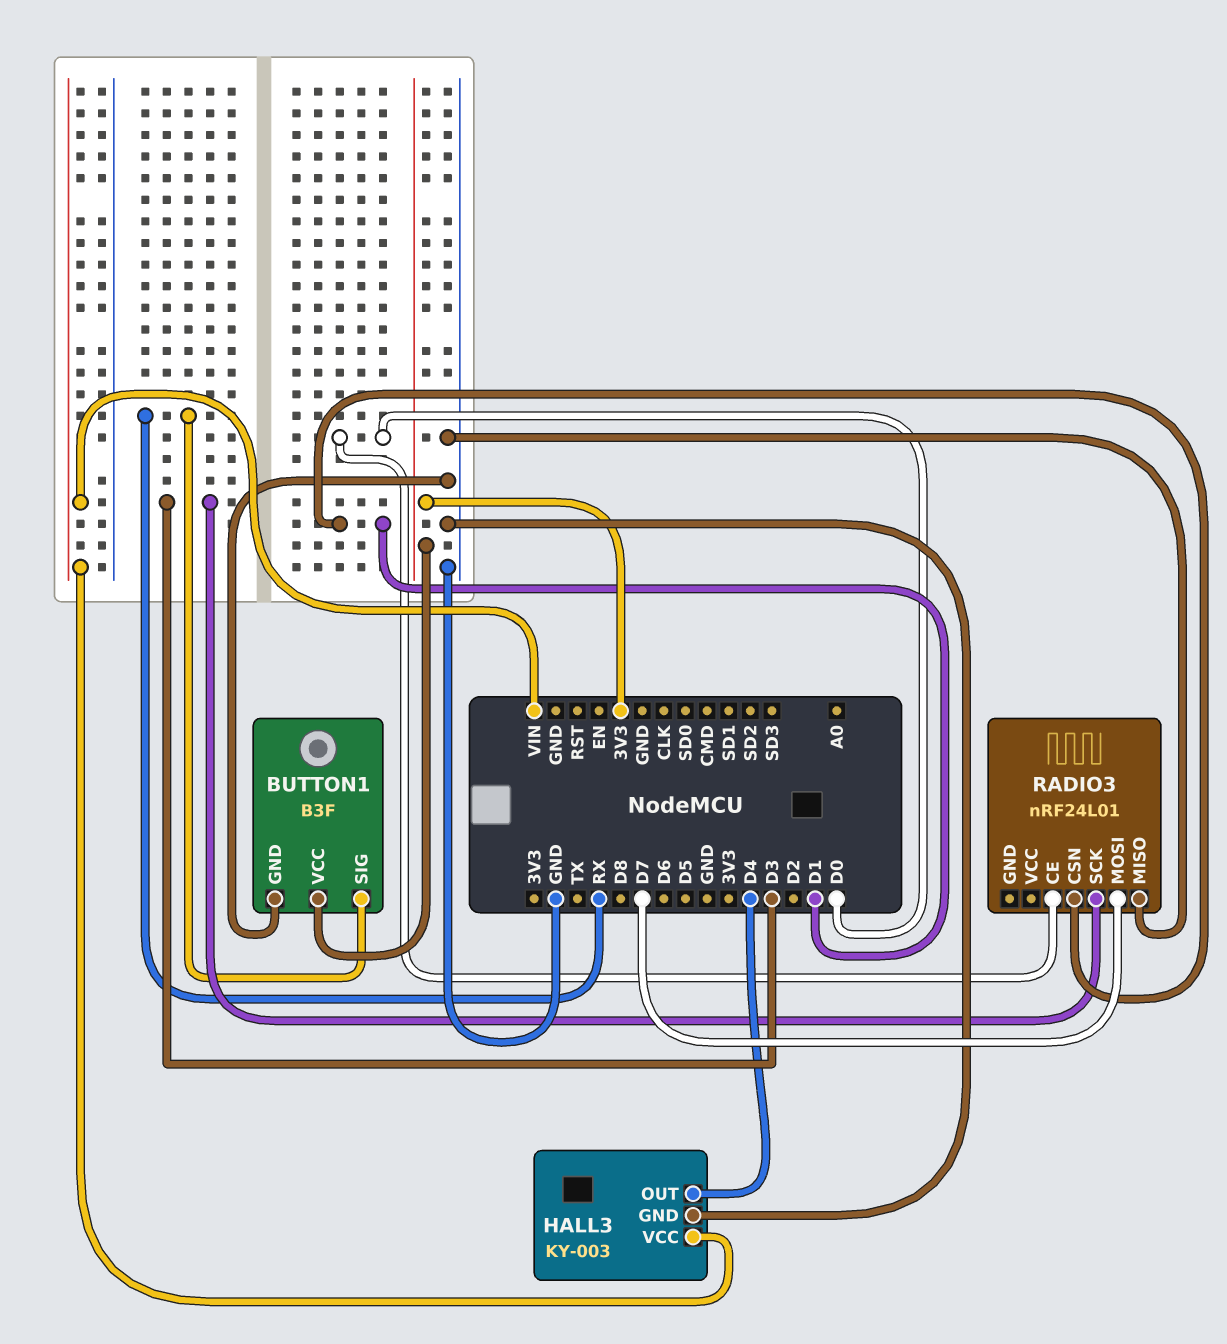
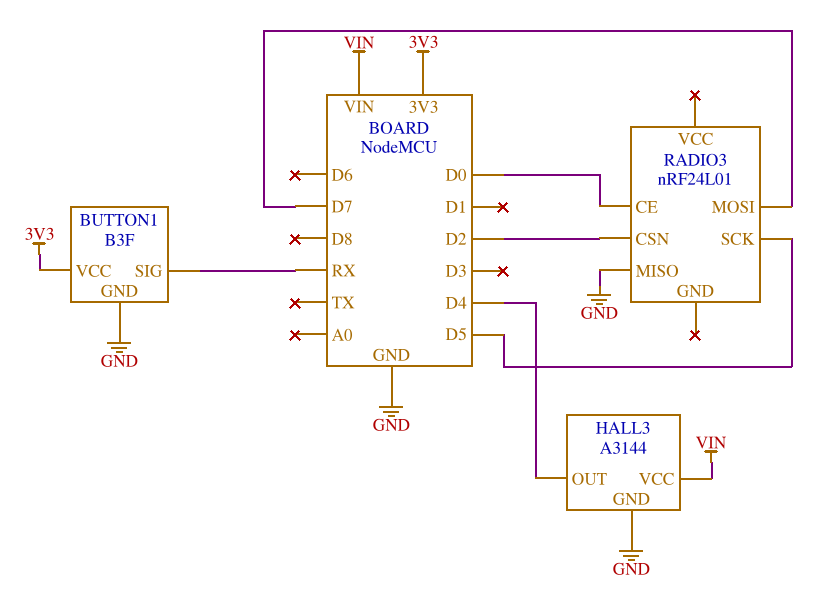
HALL3: KY-003 -> A3144
RADIO3 pin CSN: D1 -> D2
RADIO3 pin SCK: D3 -> D5

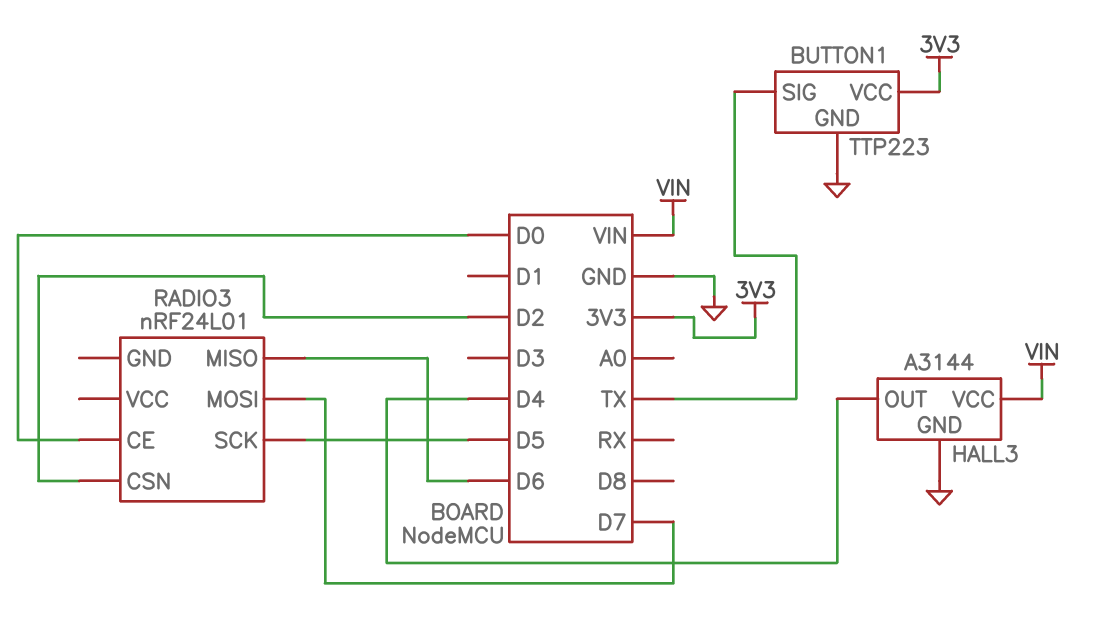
BUTTON1: B3F -> TTP223
BUTTON1 pin SIG: RX -> TX
RADIO3 pin MISO: GND -> D6

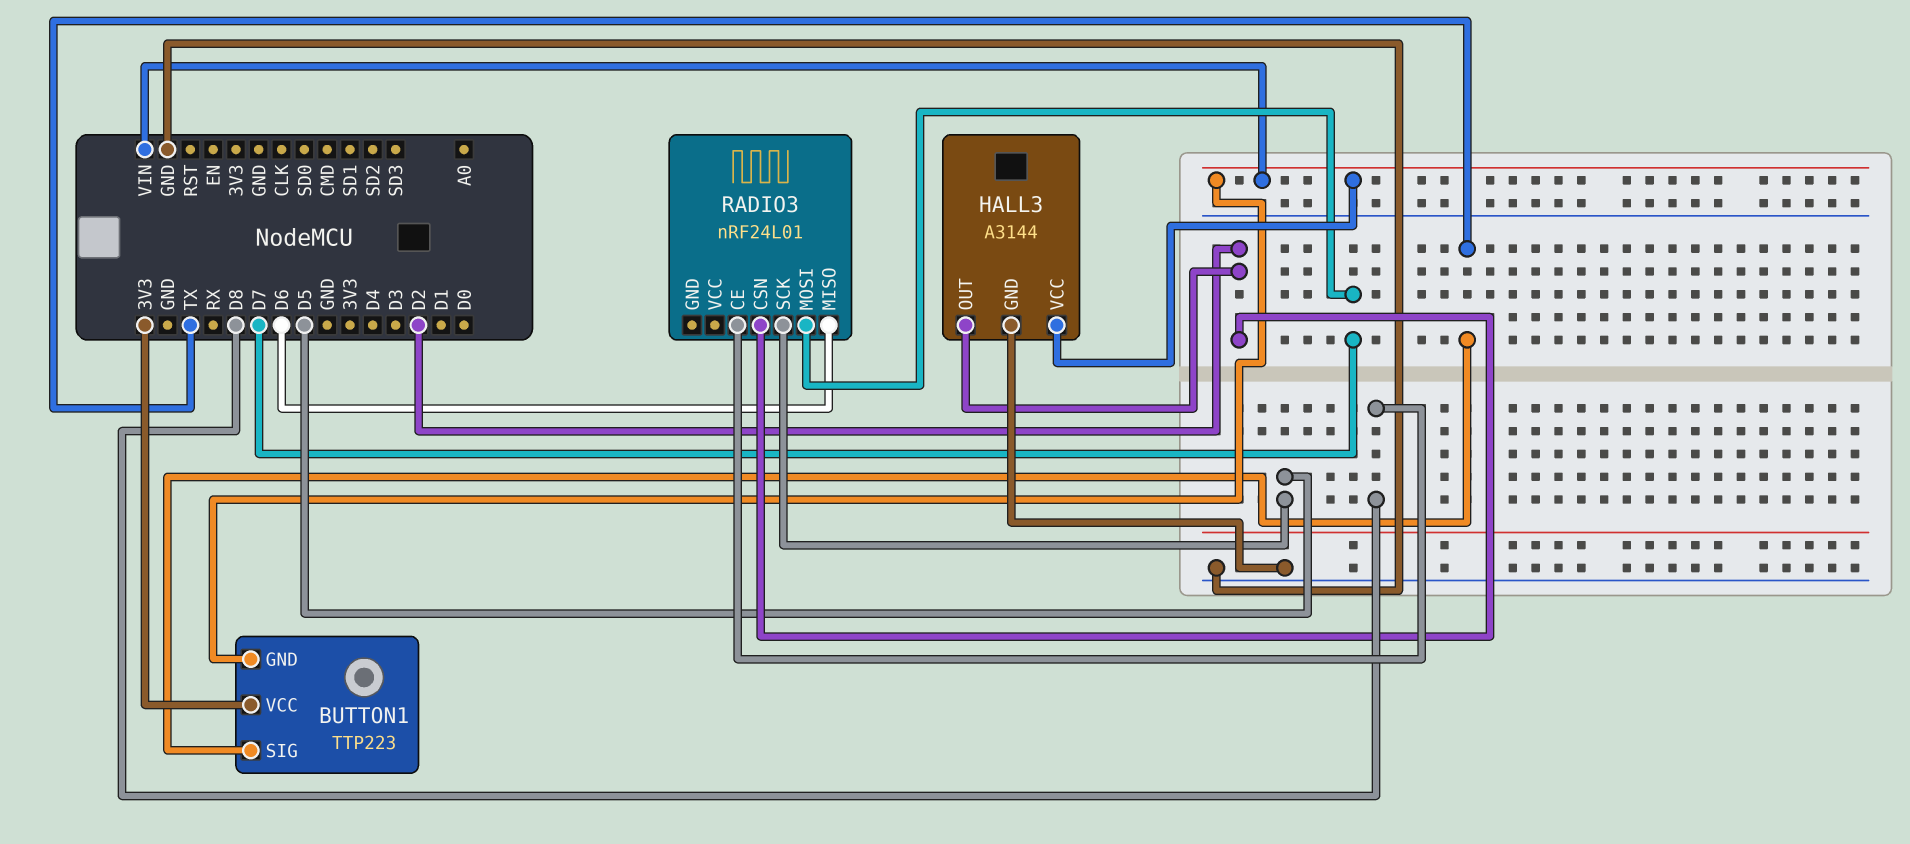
BUTTON1 pin GND: GND -> VIN
HALL3 pin OUT: D4 -> D2
RADIO3 pin CE: D0 -> D8

